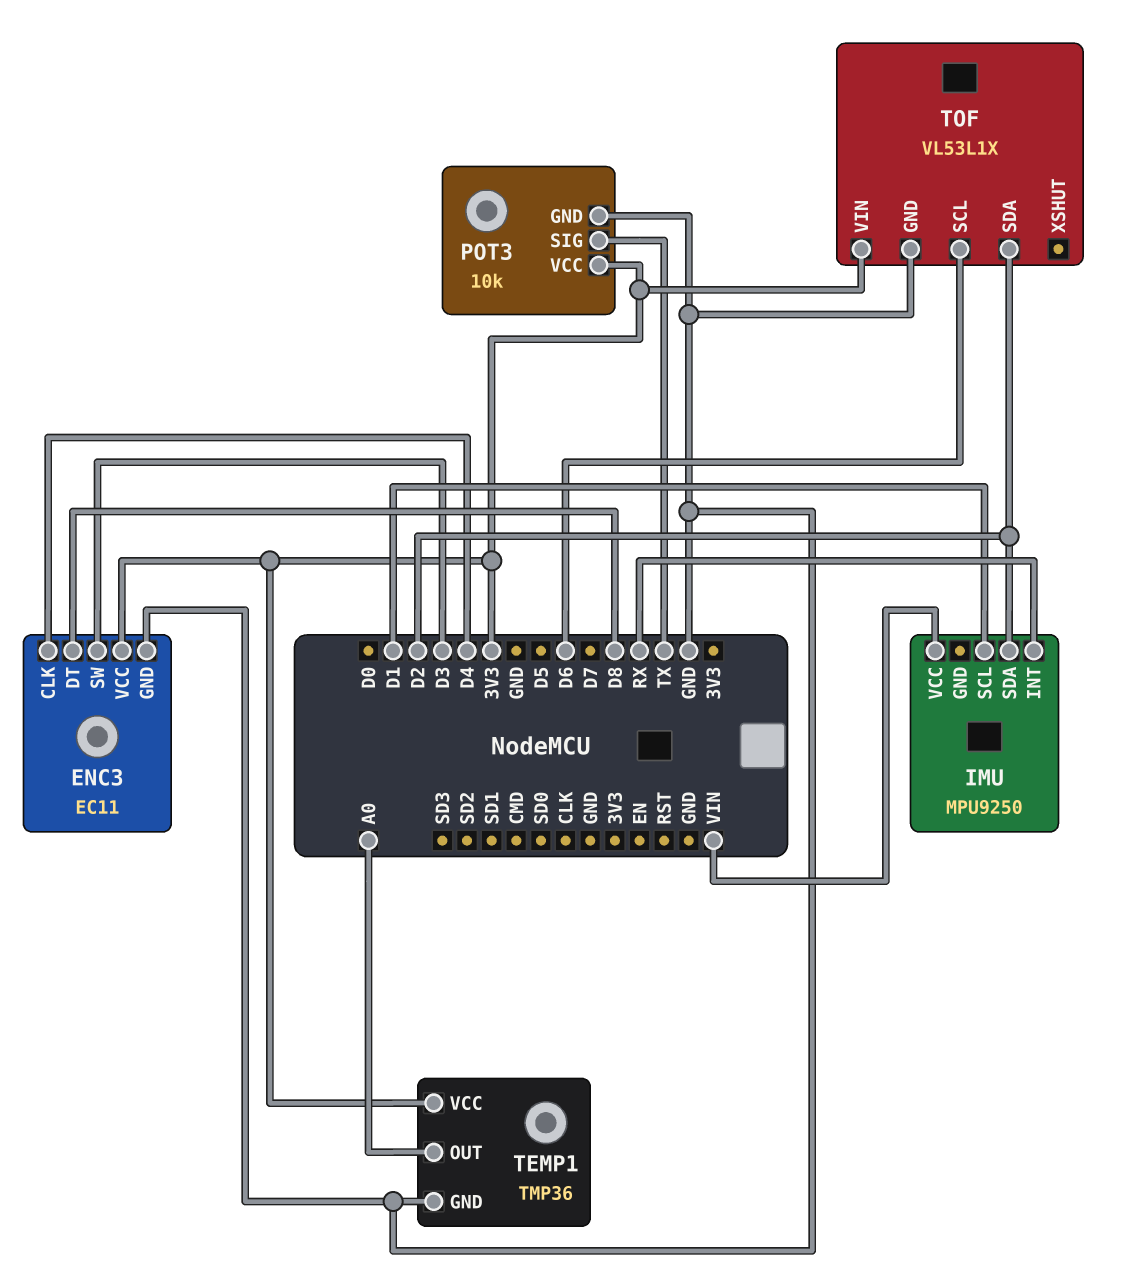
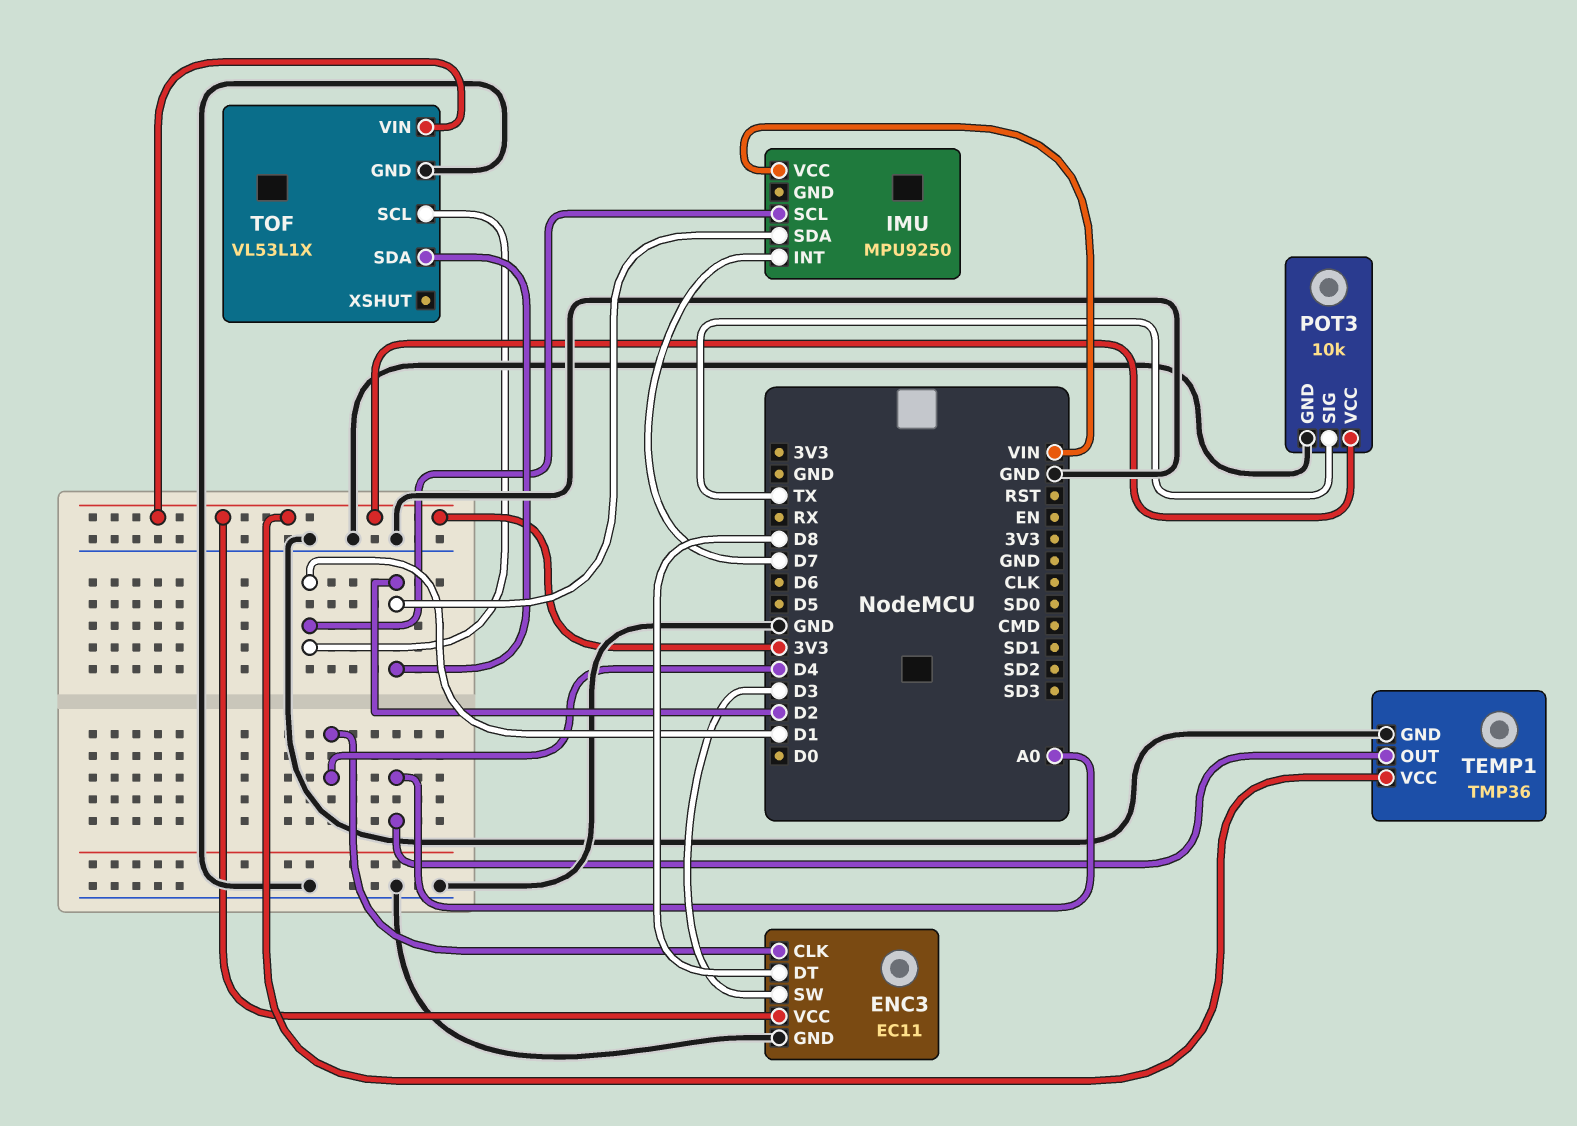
IMU pin INT: RX -> D7
TOF pin SCL: D6 -> D1

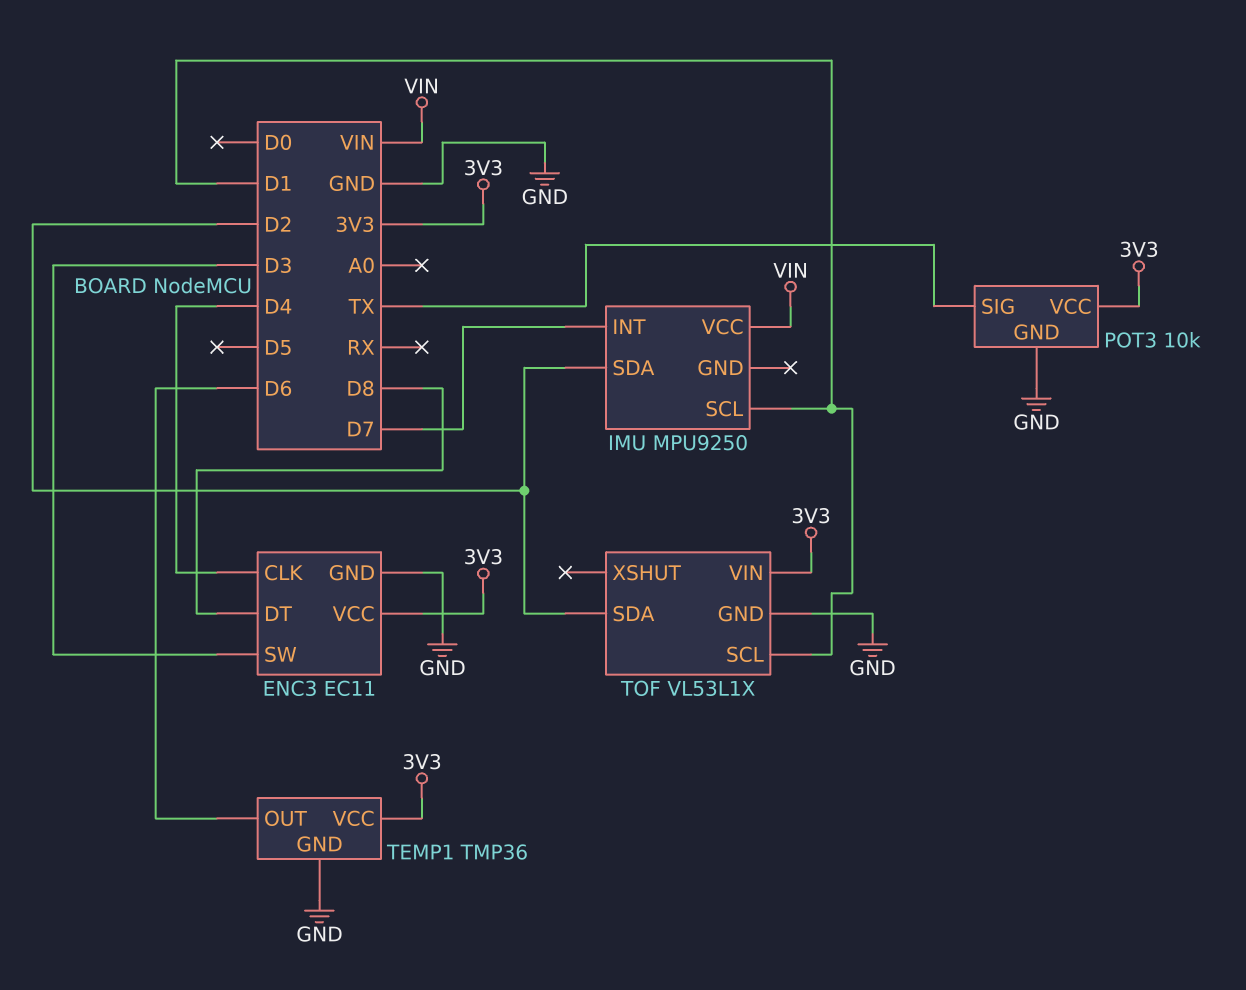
TEMP1 pin OUT: A0 -> D6

